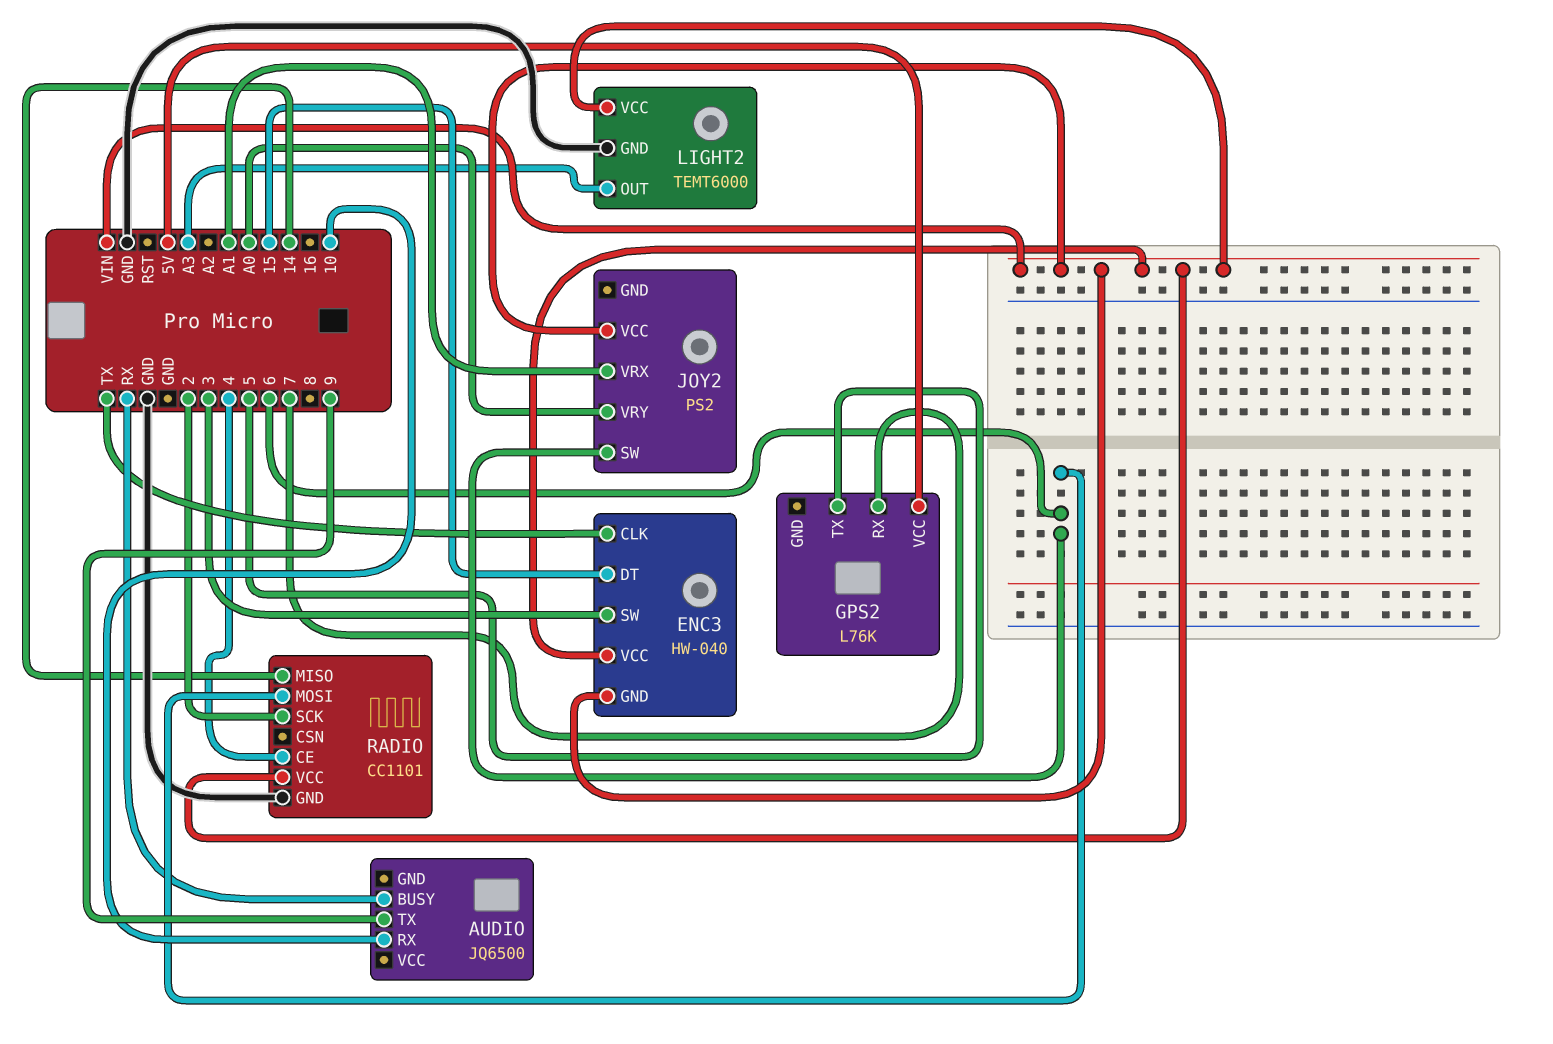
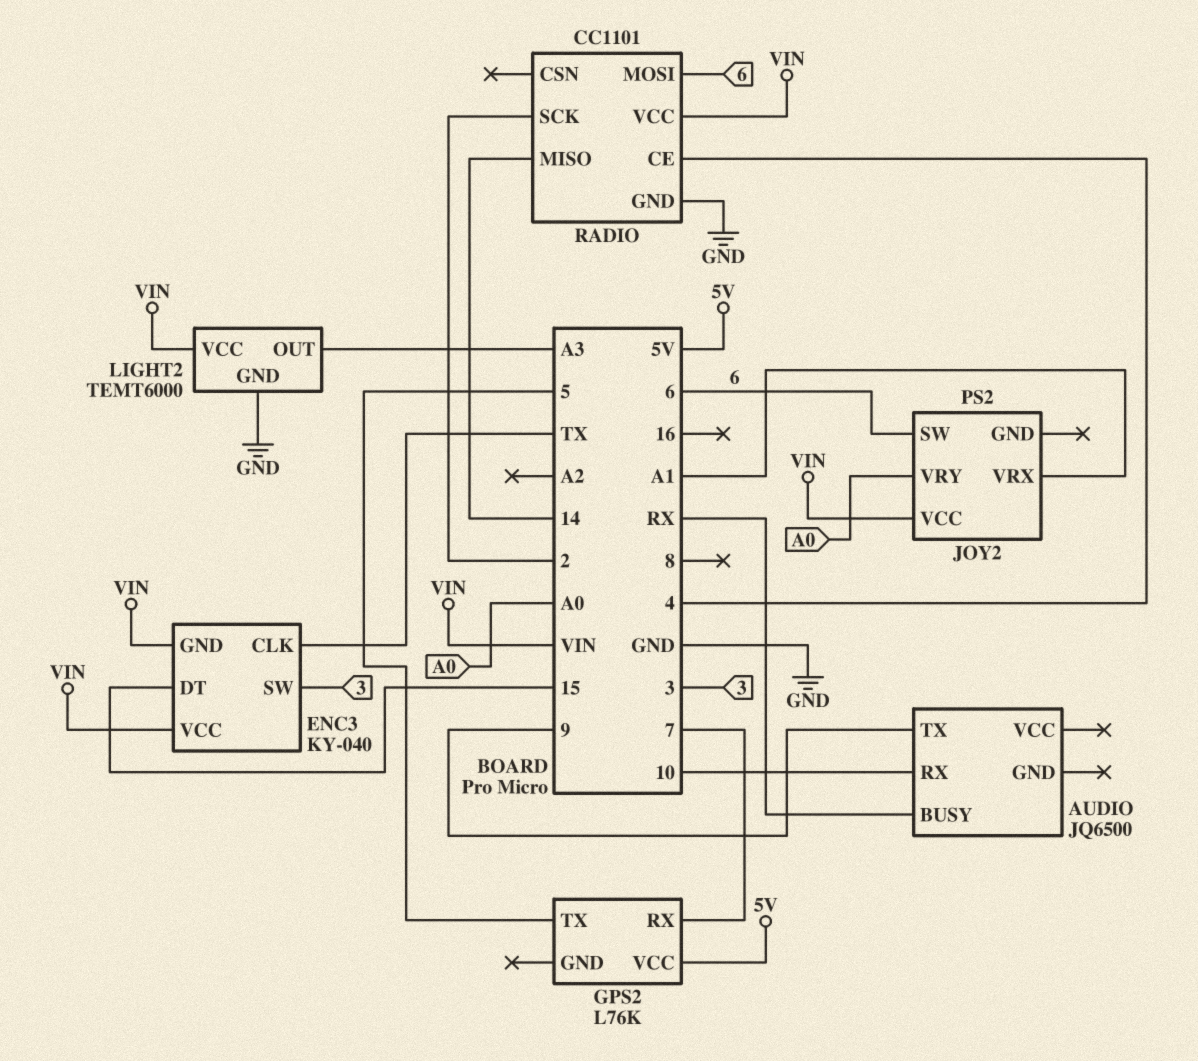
ENC3: HW-040 -> KY-040

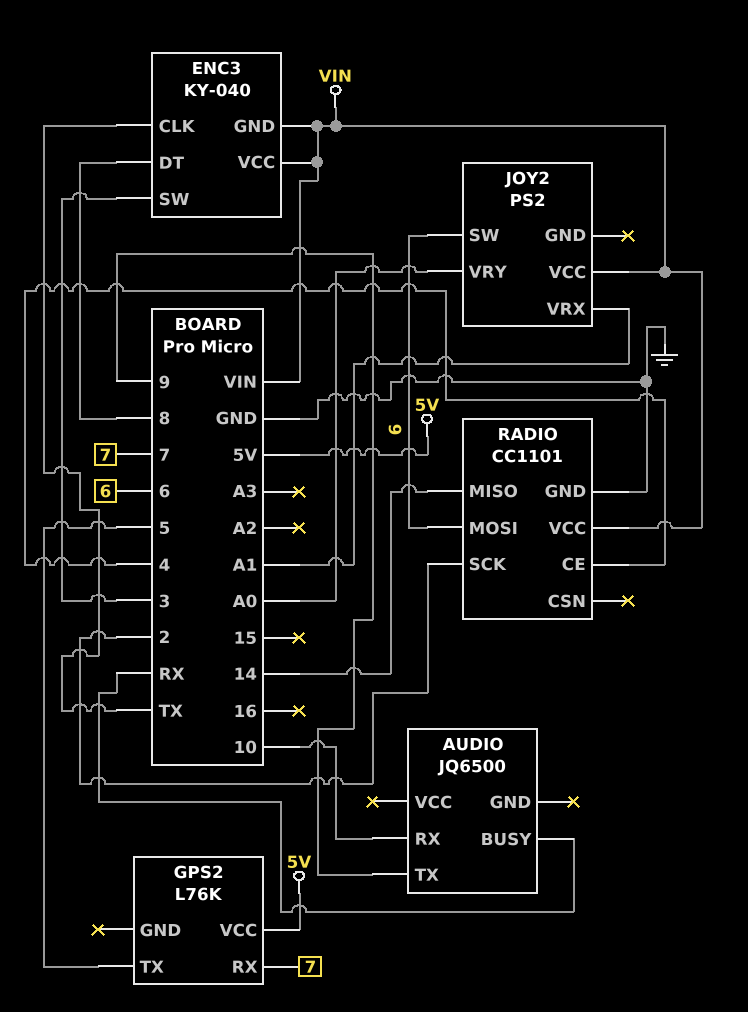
ENC3 pin DT: 15 -> 8
LIGHT2: TEMT6000 -> none
LIGHT2 pin GND: GND -> none
LIGHT2 pin OUT: A3 -> none
LIGHT2 pin VCC: VIN -> none

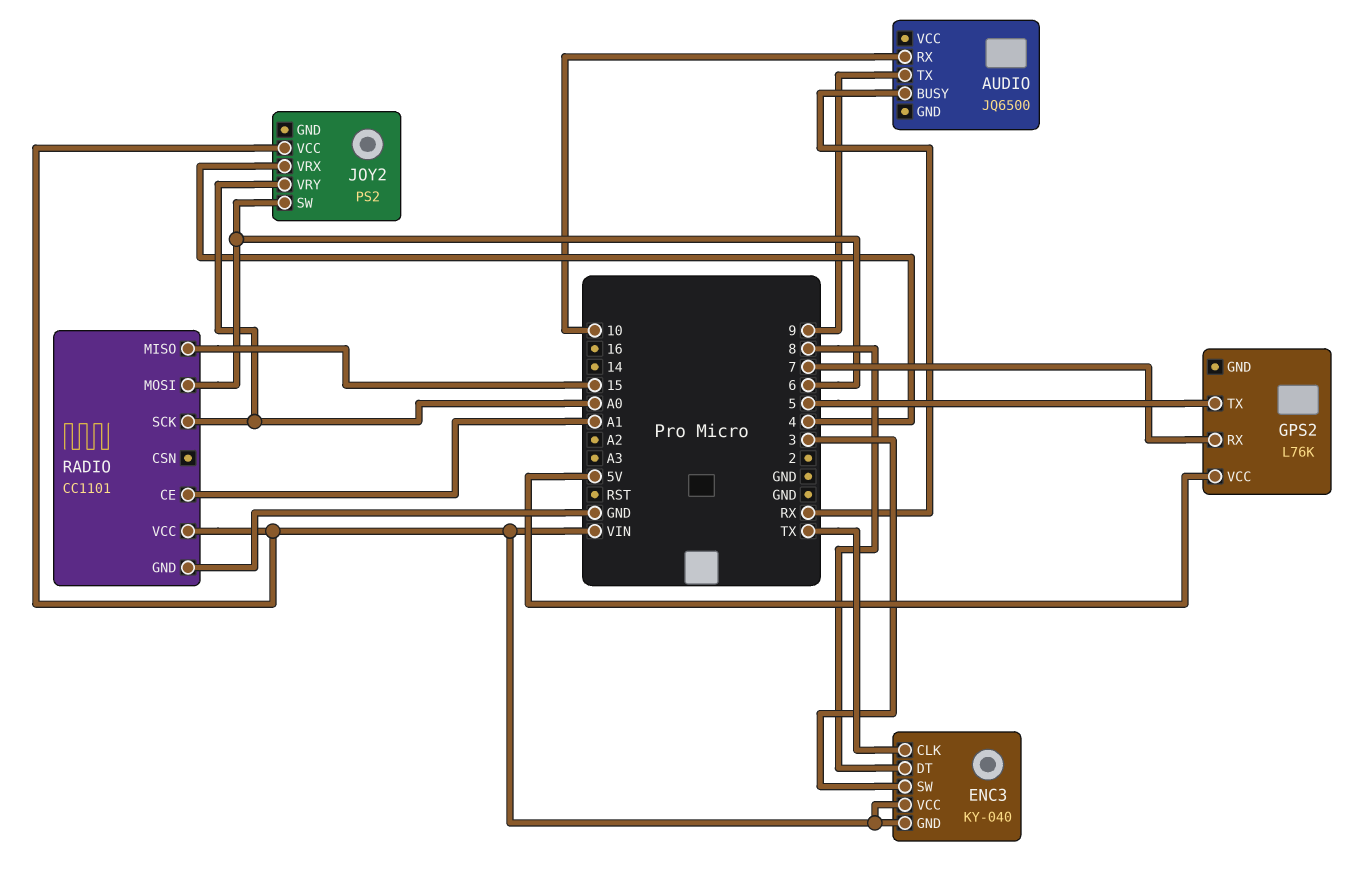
JOY2 pin VRX: A1 -> 4
RADIO pin CE: 4 -> A1
RADIO pin MISO: 14 -> 15
RADIO pin SCK: 2 -> A0

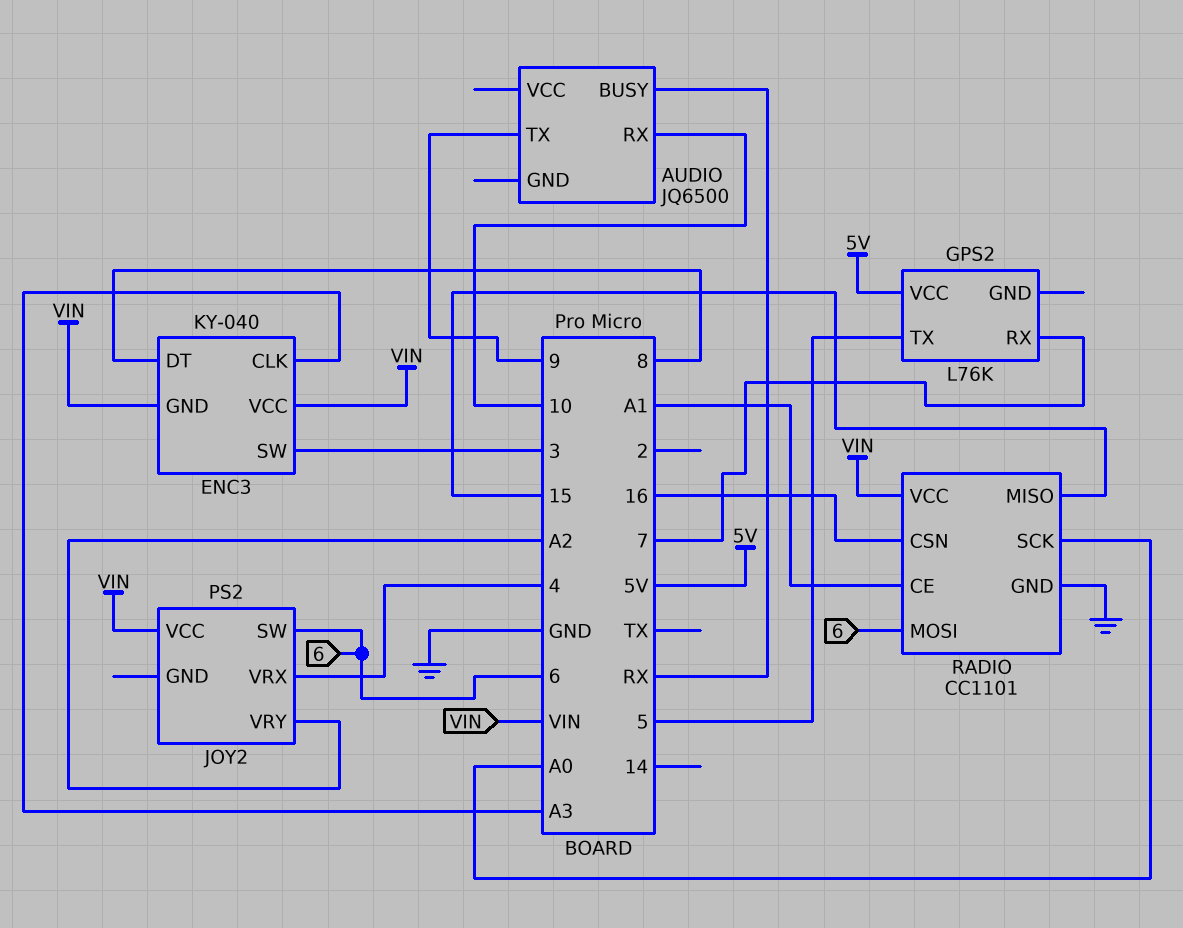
ENC3 pin CLK: TX -> A3
JOY2 pin VRY: A0 -> A2
RADIO pin CSN: none -> 16

